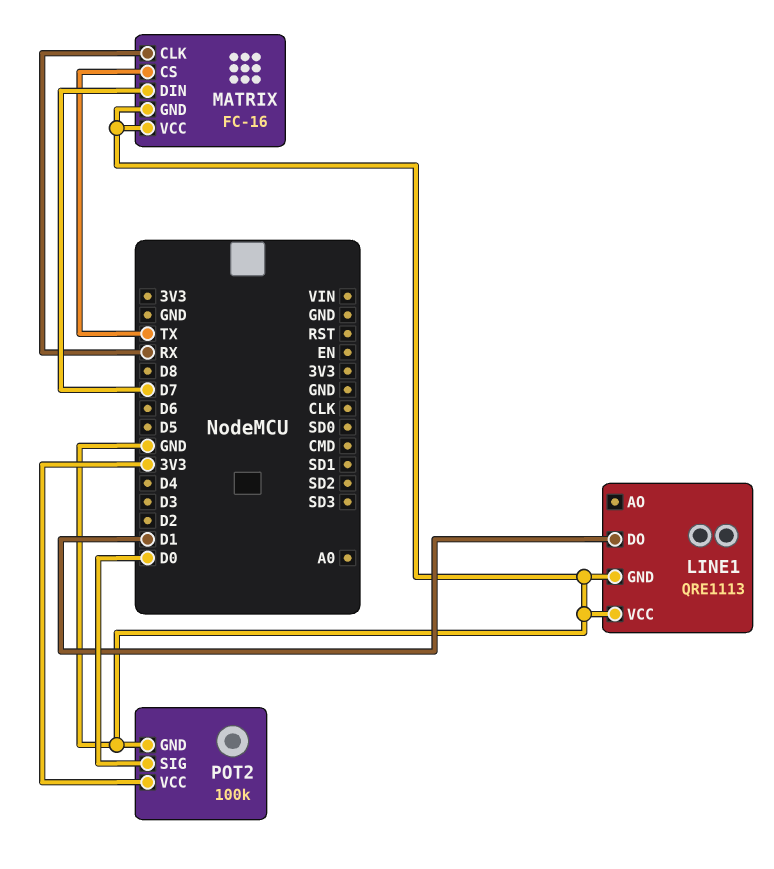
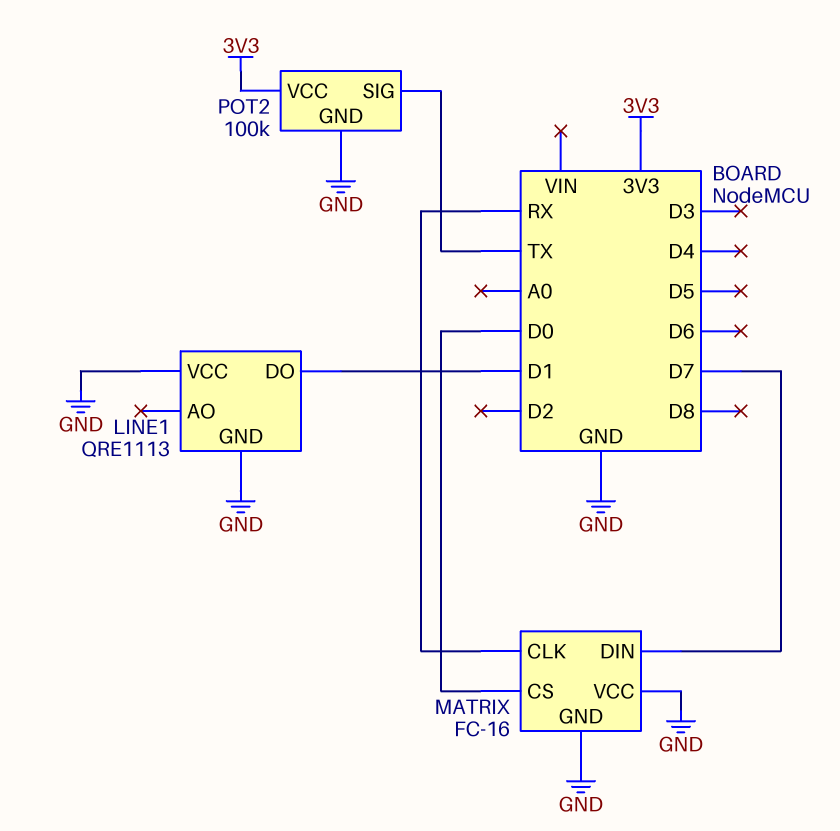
MATRIX pin CS: TX -> D0
POT2 pin SIG: D0 -> TX

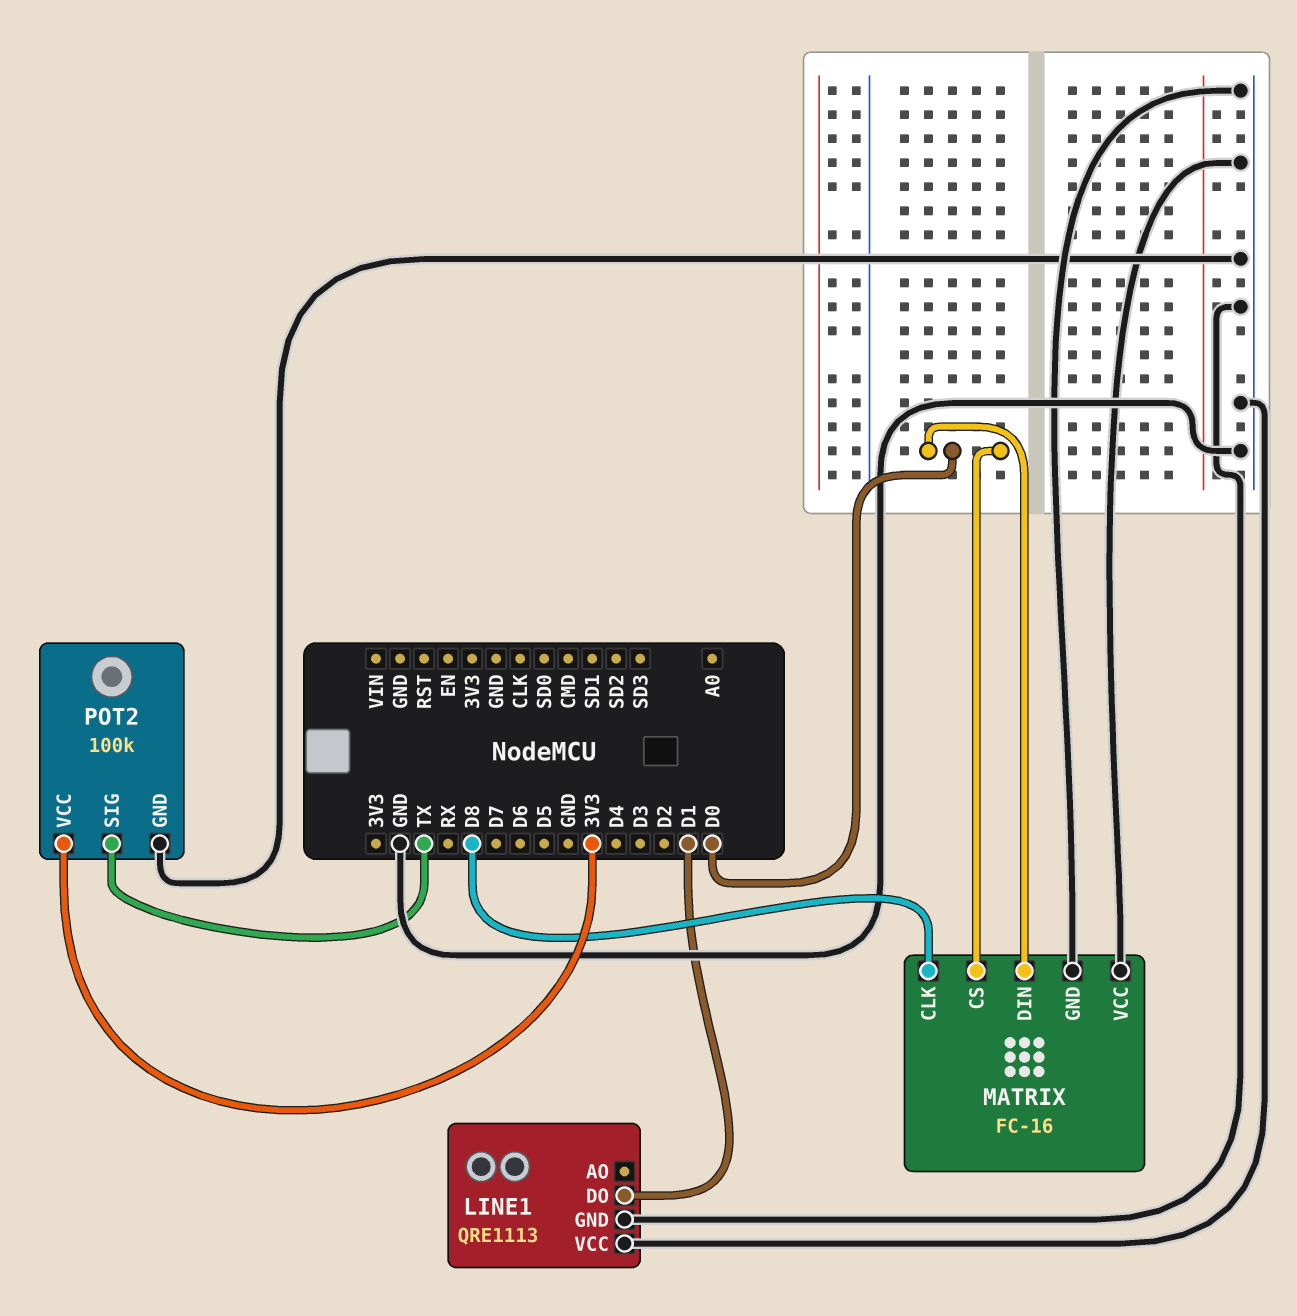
MATRIX pin CLK: RX -> D8
MATRIX pin DIN: D7 -> D0

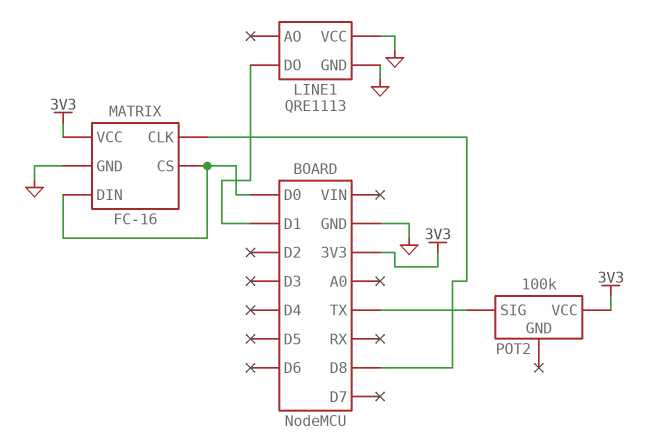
MATRIX pin VCC: GND -> 3V3
POT2 pin GND: GND -> none

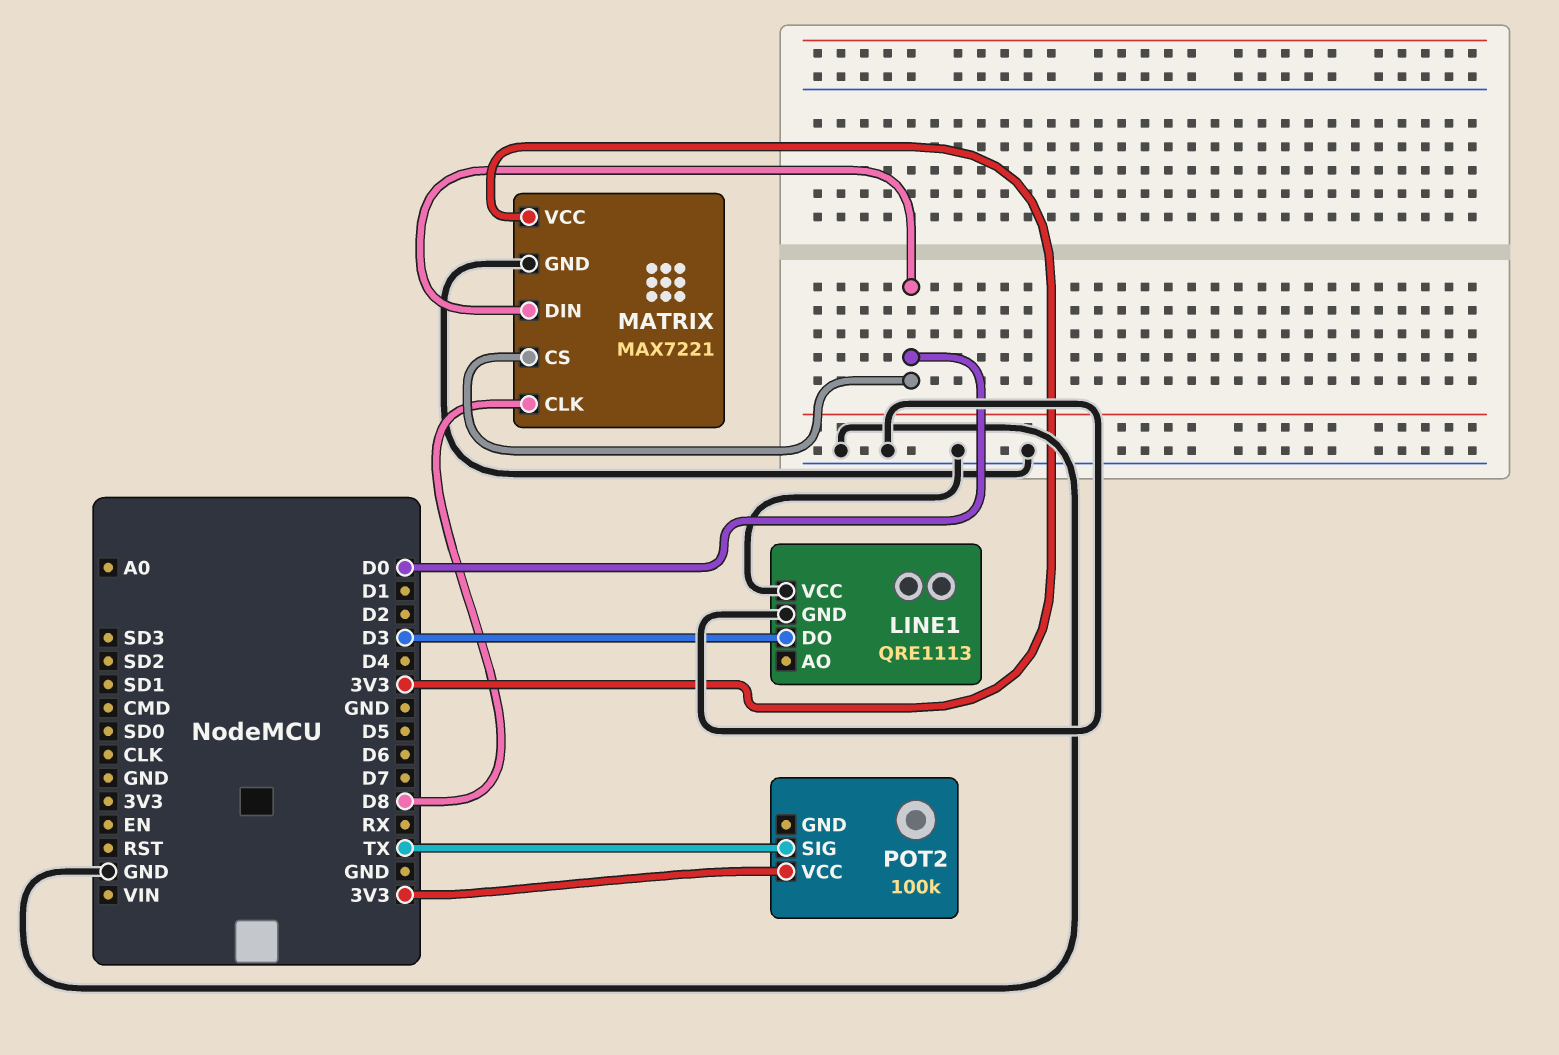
LINE1 pin DO: D1 -> D3
MATRIX: FC-16 -> MAX7221

